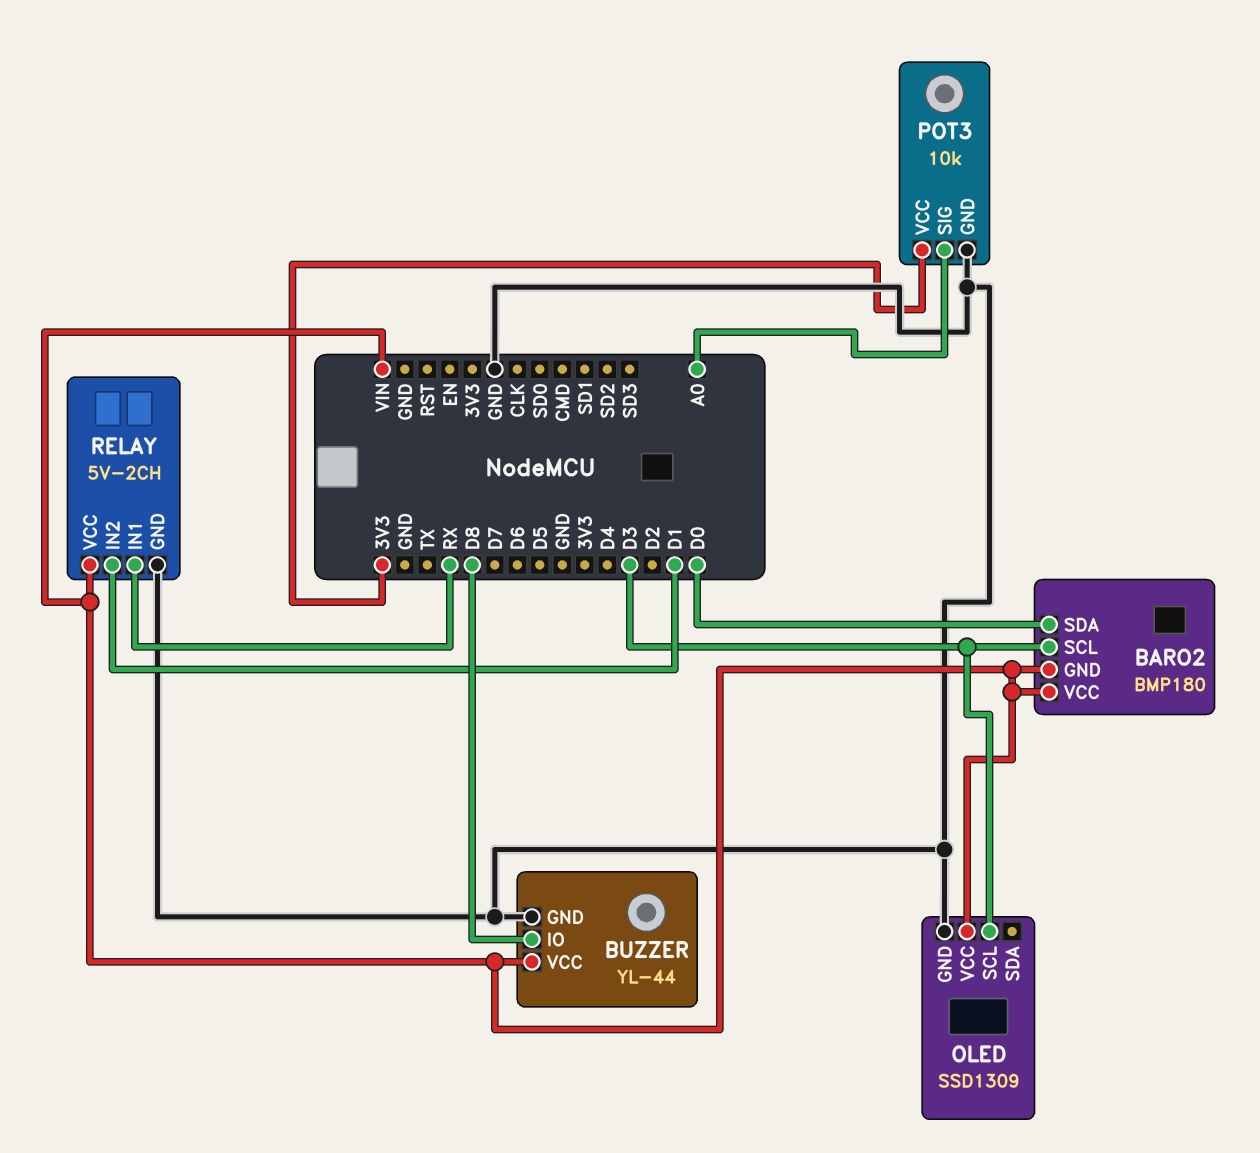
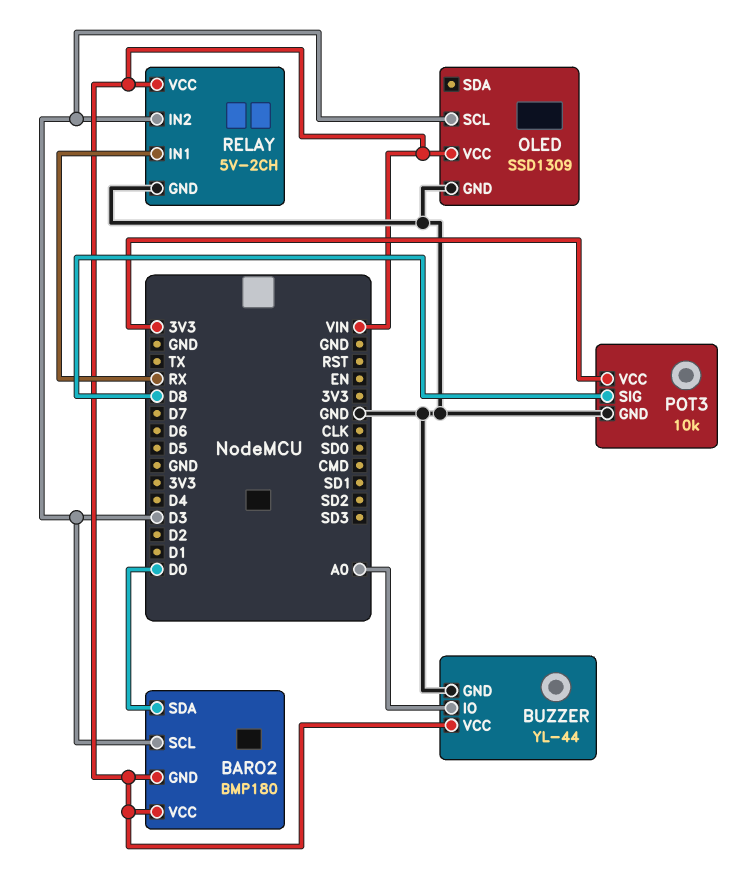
BUZZER pin IO: D8 -> A0
POT3 pin SIG: A0 -> D8
RELAY pin IN2: D1 -> D3

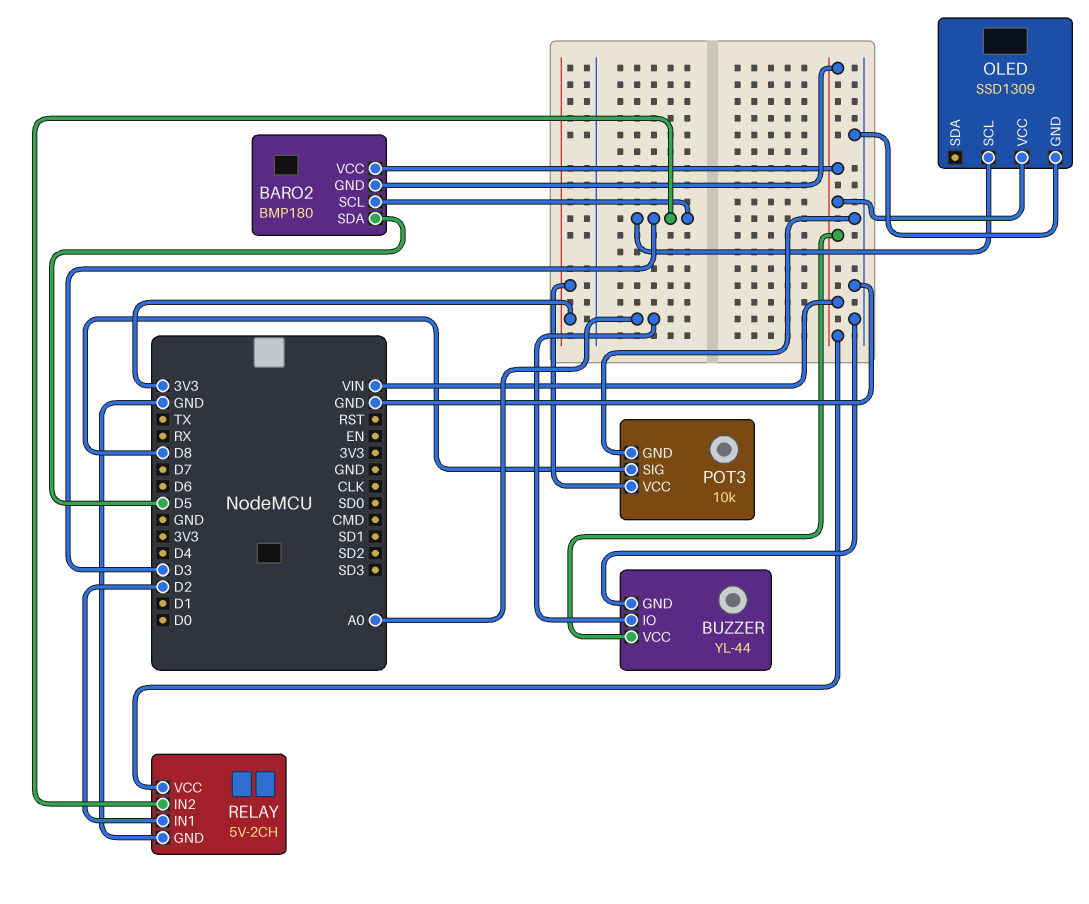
BARO2 pin SDA: D0 -> D5
RELAY pin IN1: RX -> D2

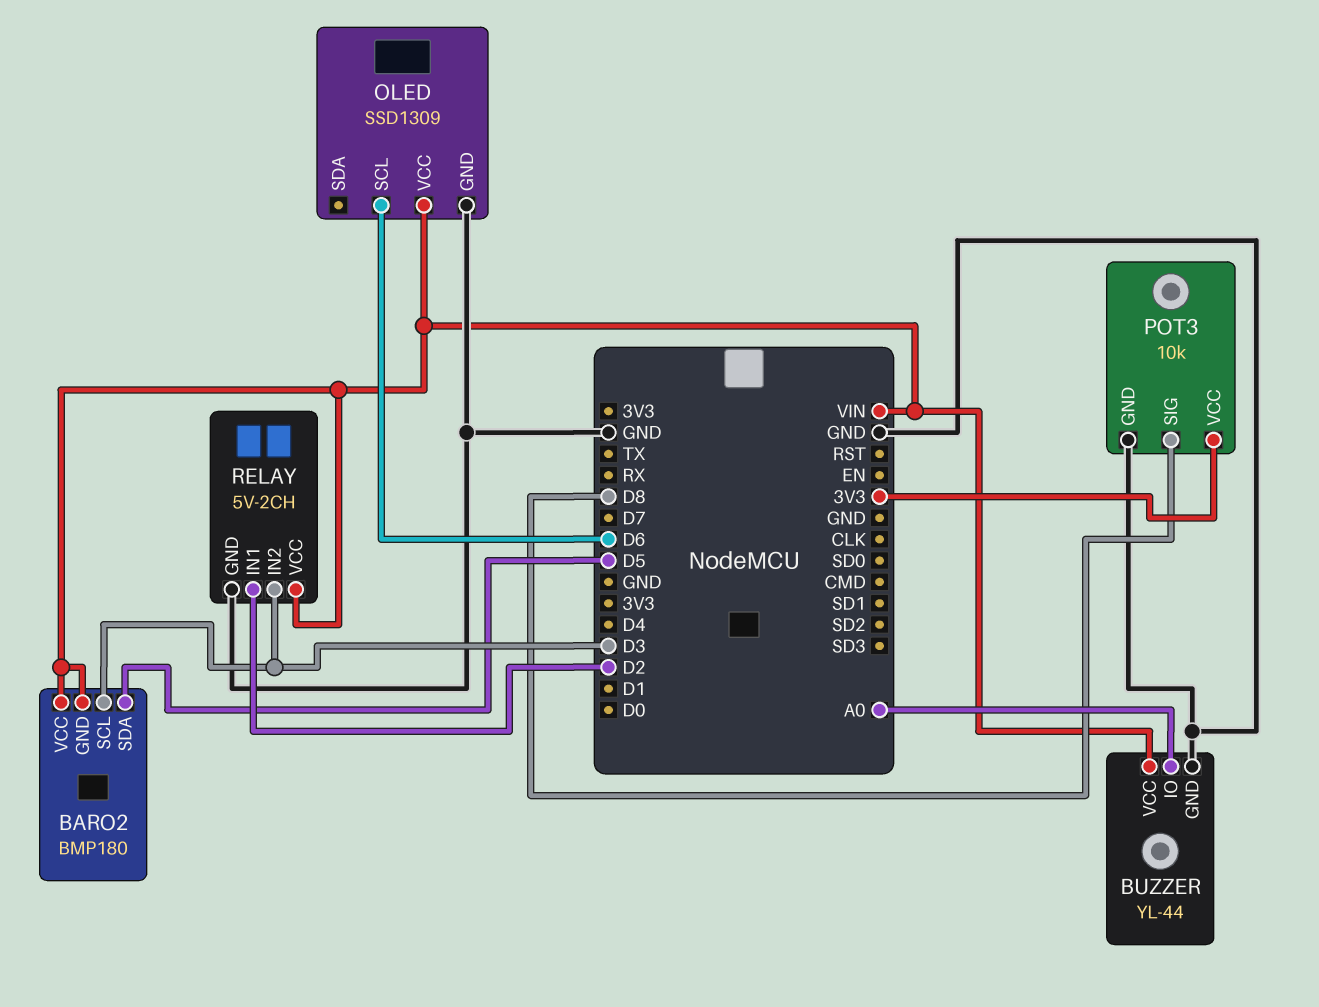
OLED pin SCL: D3 -> D6

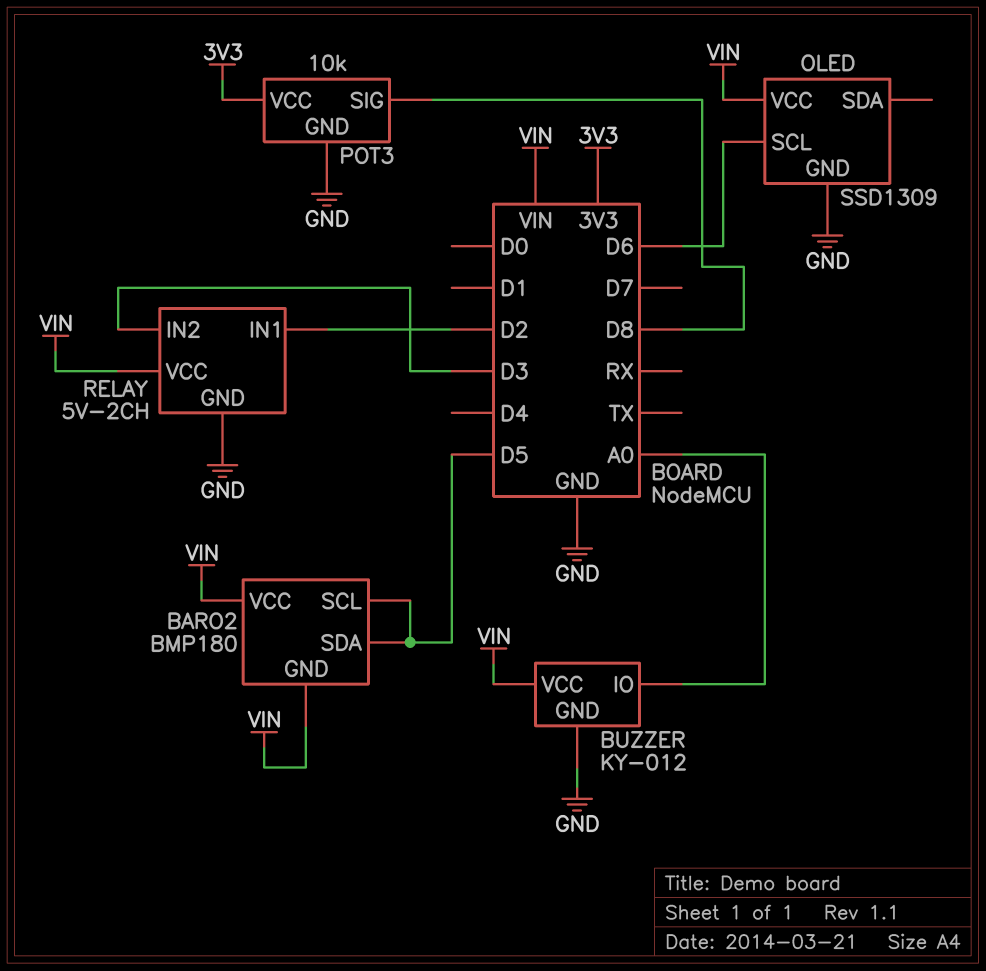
BARO2 pin SCL: D3 -> D5
BUZZER: YL-44 -> KY-012

